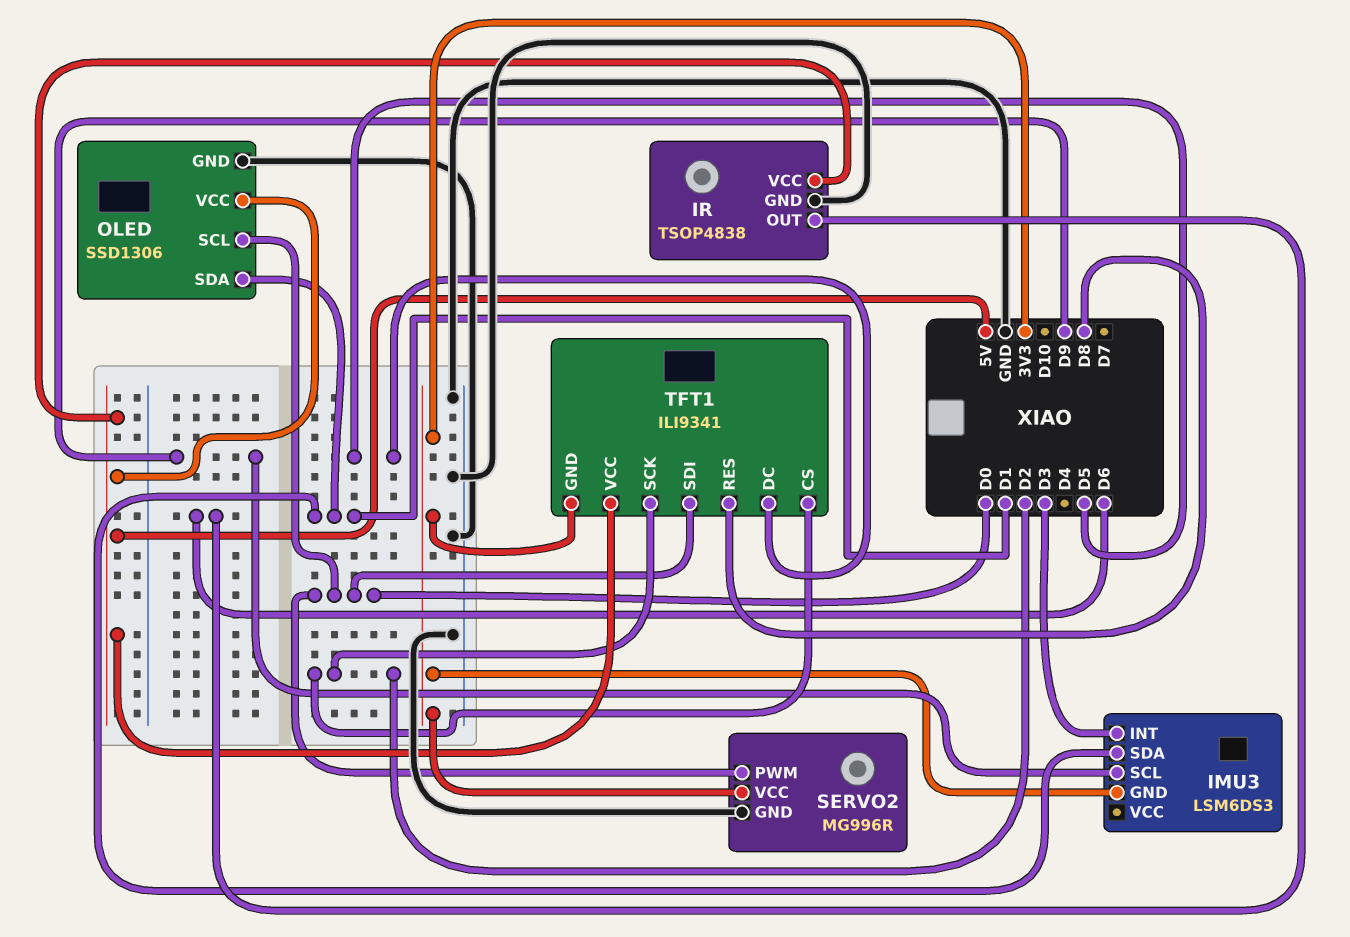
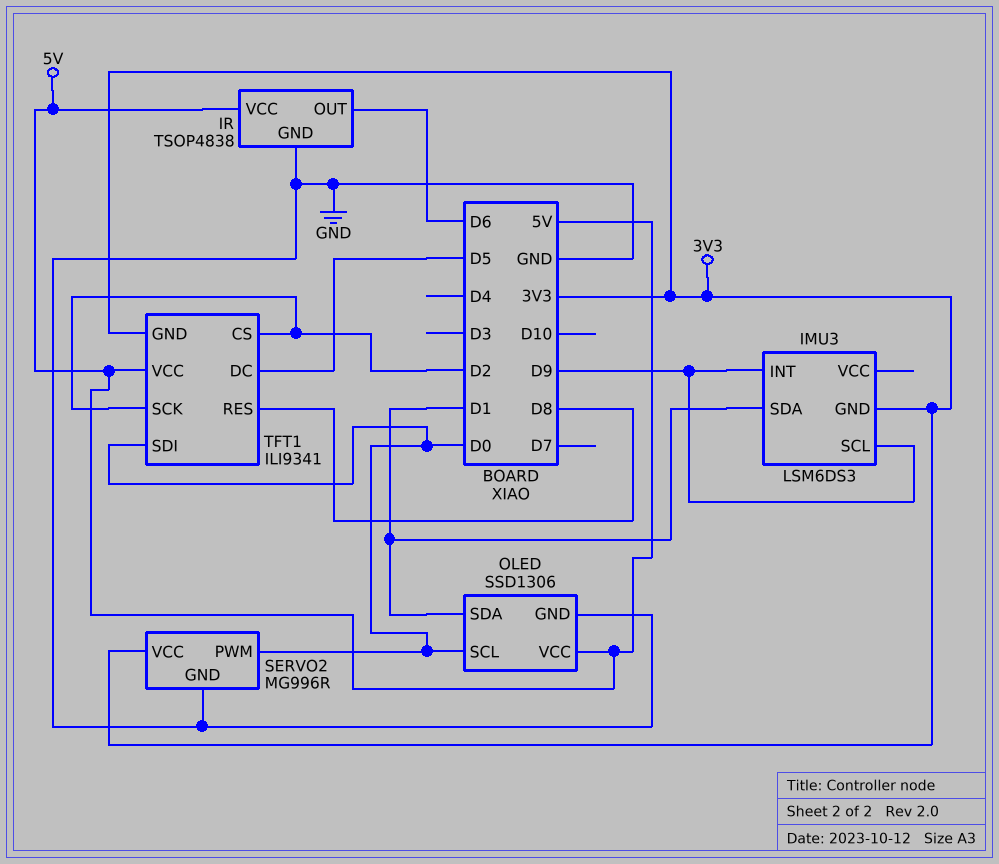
IMU3 pin INT: D3 -> D9

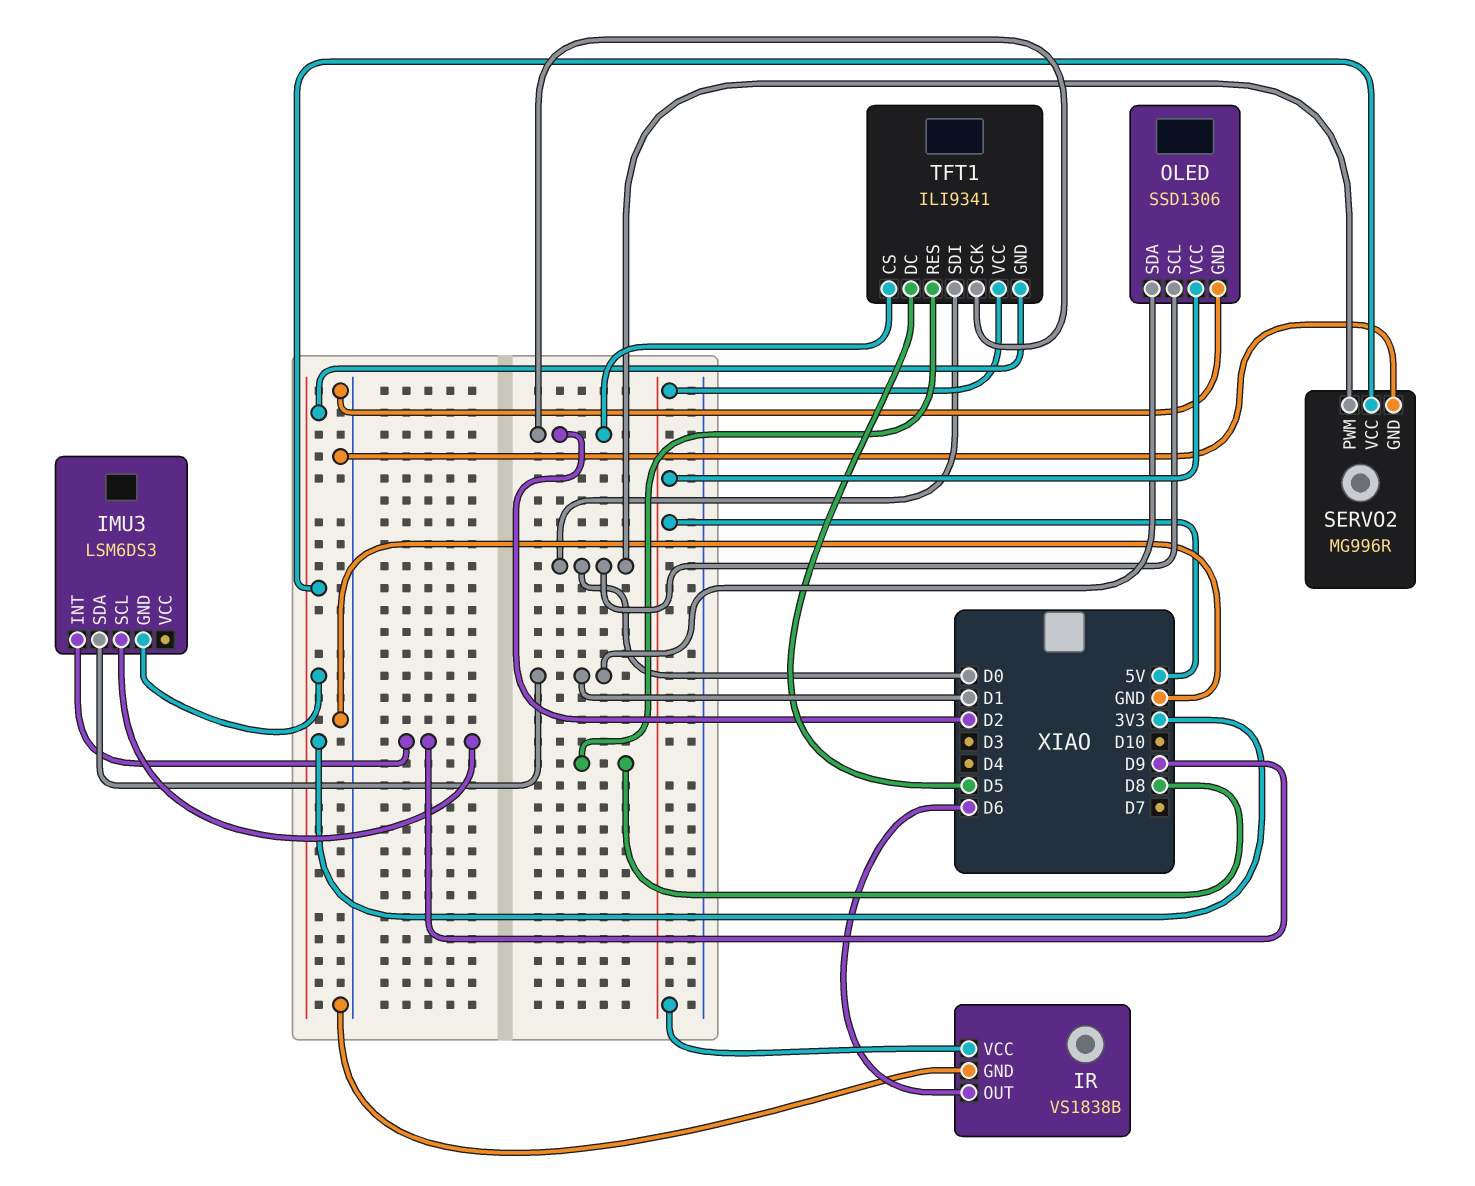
IR: TSOP4838 -> VS1838B

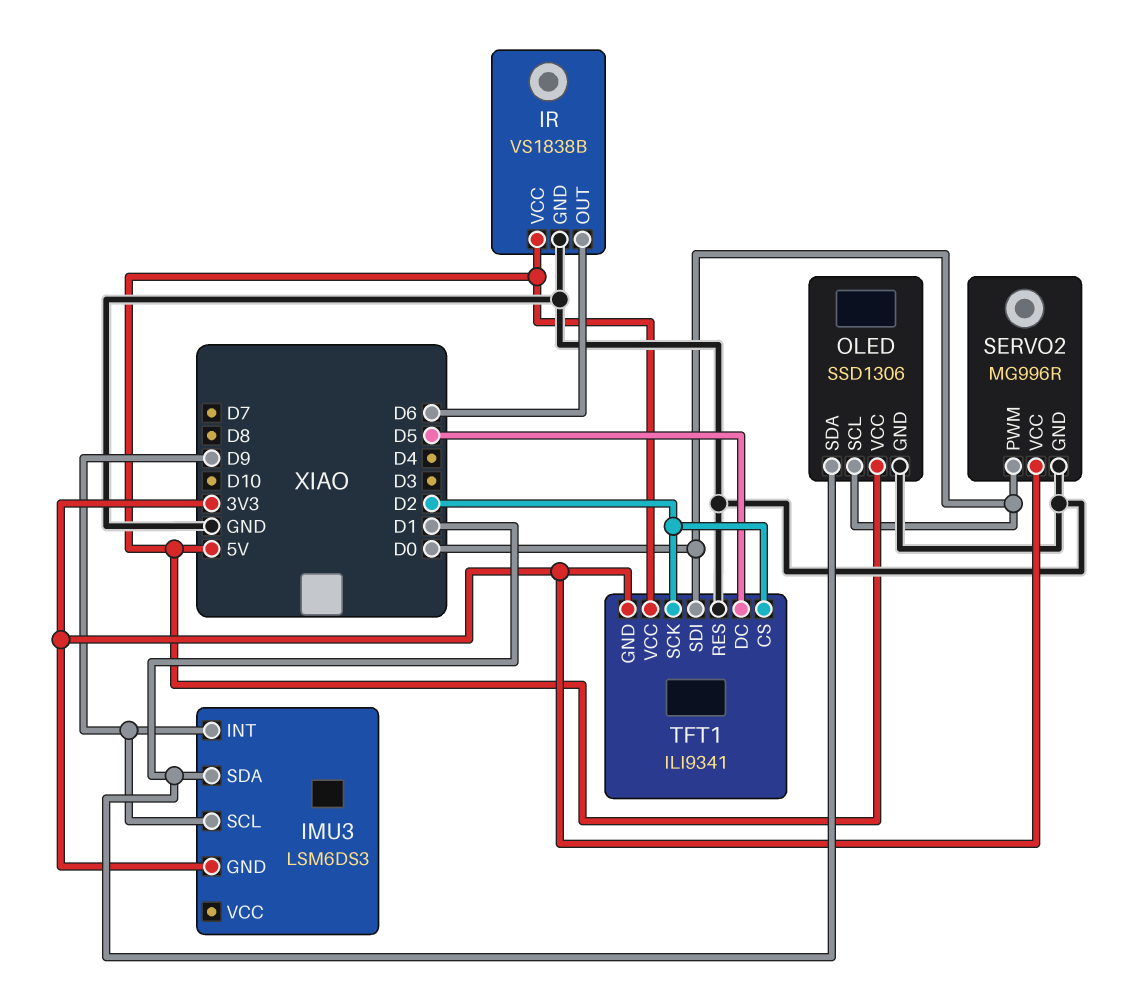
TFT1 pin RES: D8 -> GND

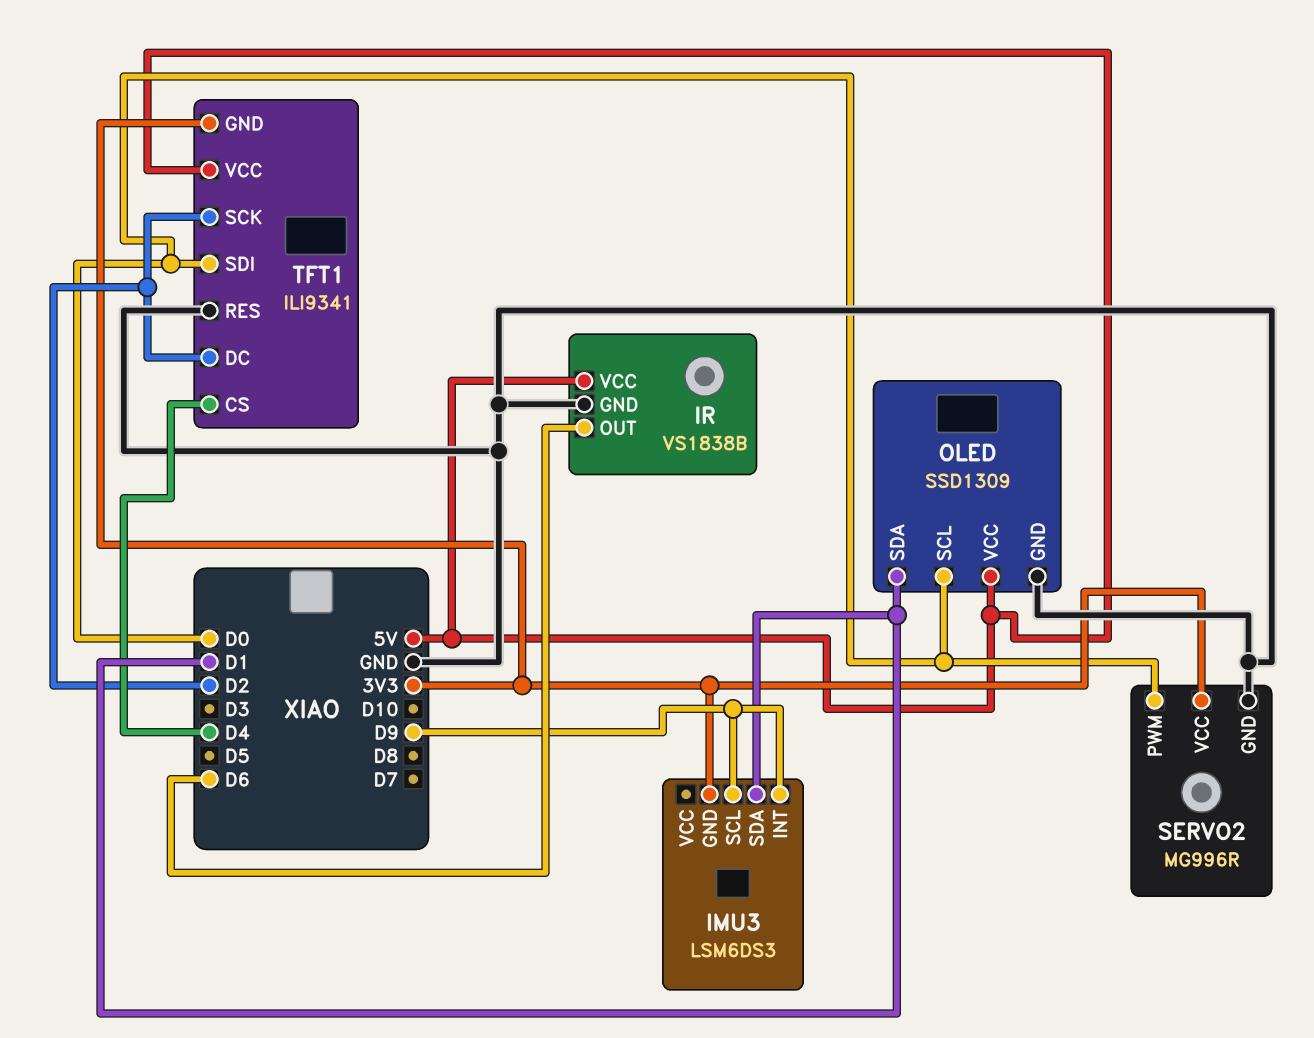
OLED: SSD1306 -> SSD1309
TFT1 pin CS: D2 -> D4
TFT1 pin DC: D5 -> D2

